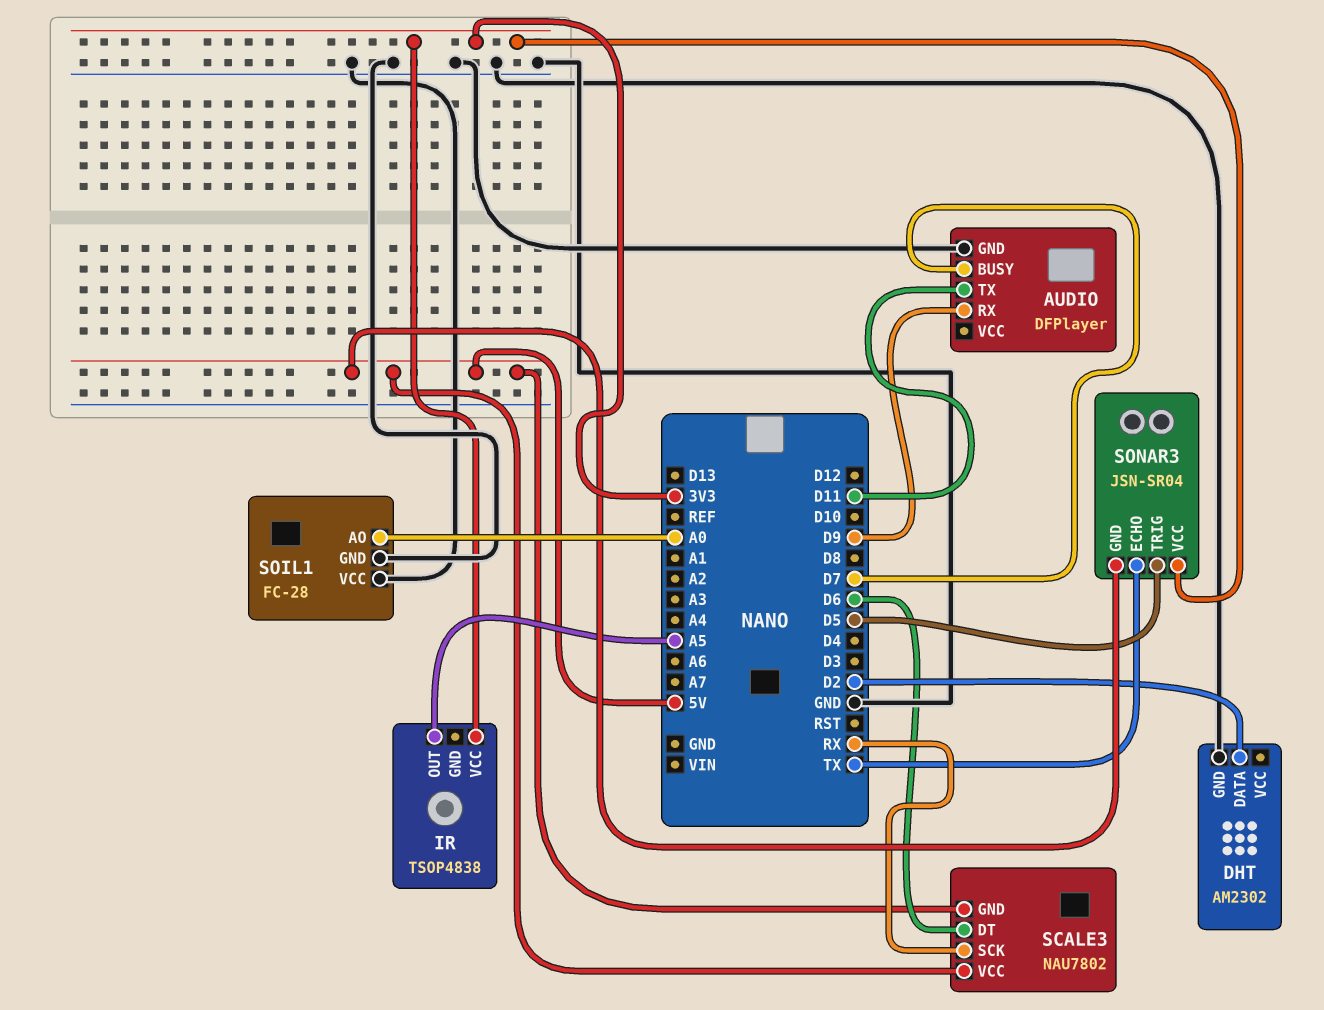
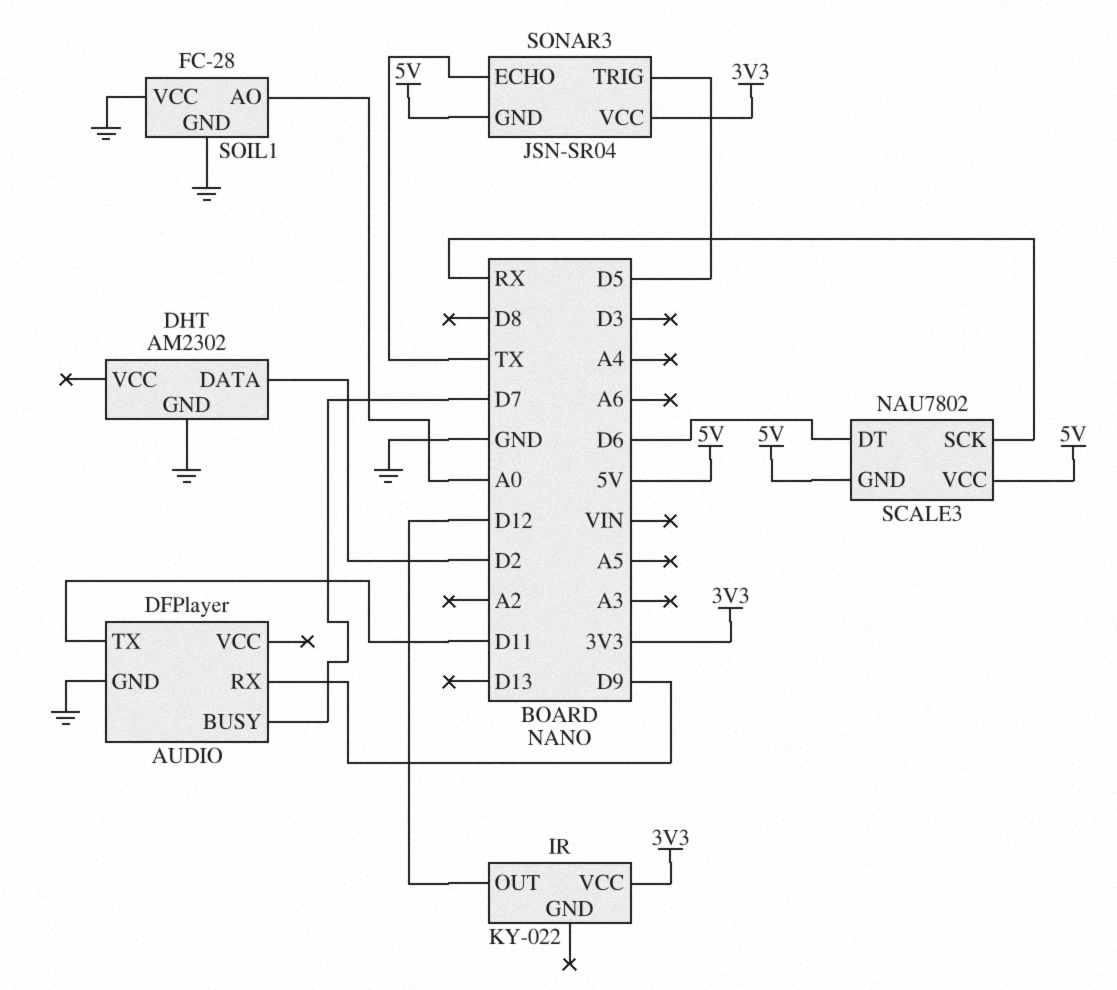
IR: TSOP4838 -> KY-022
IR pin OUT: A5 -> D12

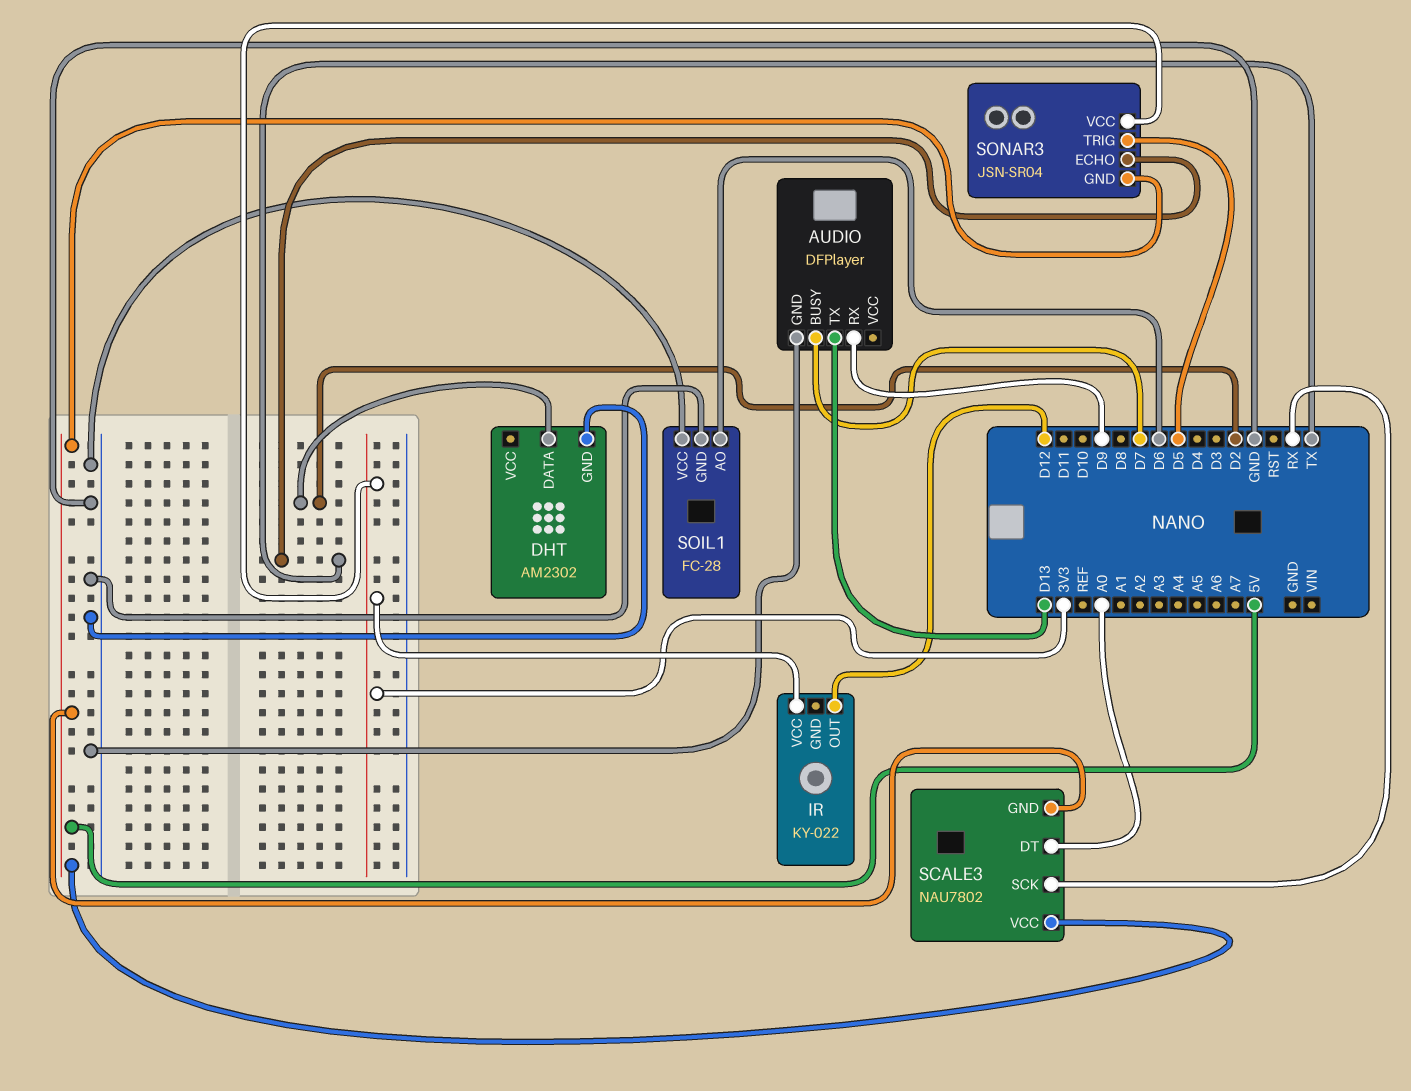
AUDIO pin TX: D11 -> D13
SCALE3 pin DT: D6 -> A0
SOIL1 pin AO: A0 -> D6

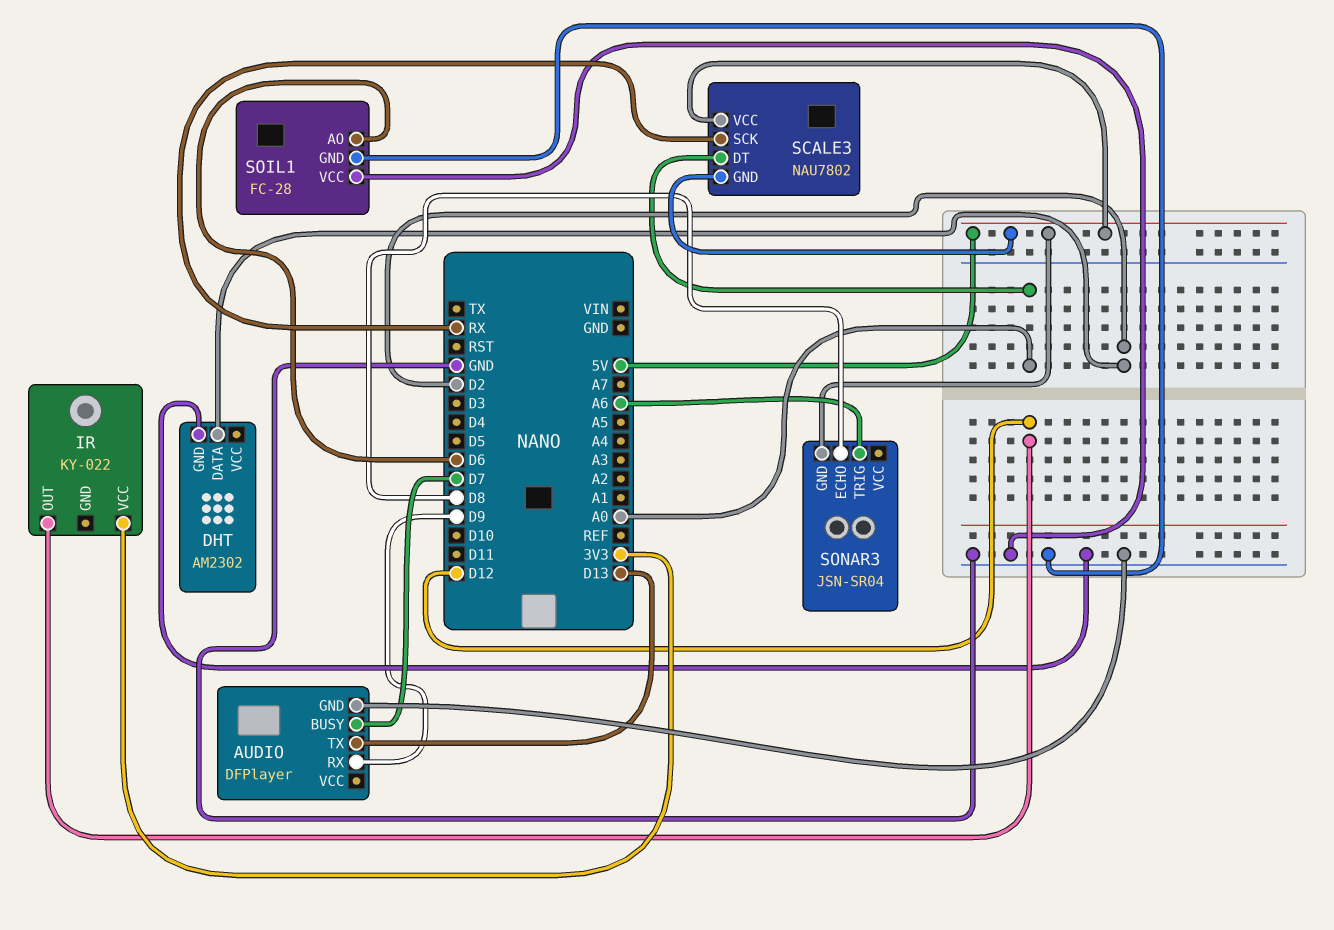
SONAR3 pin ECHO: TX -> D8
SONAR3 pin TRIG: D5 -> A6
SONAR3 pin VCC: 3V3 -> none

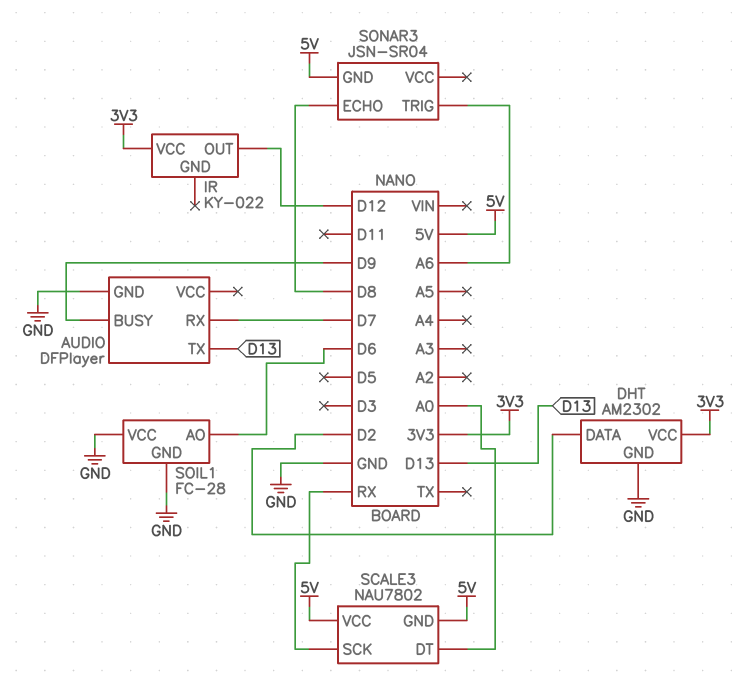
AUDIO pin BUSY: D7 -> D9
AUDIO pin RX: D9 -> D7
DHT pin VCC: none -> 3V3

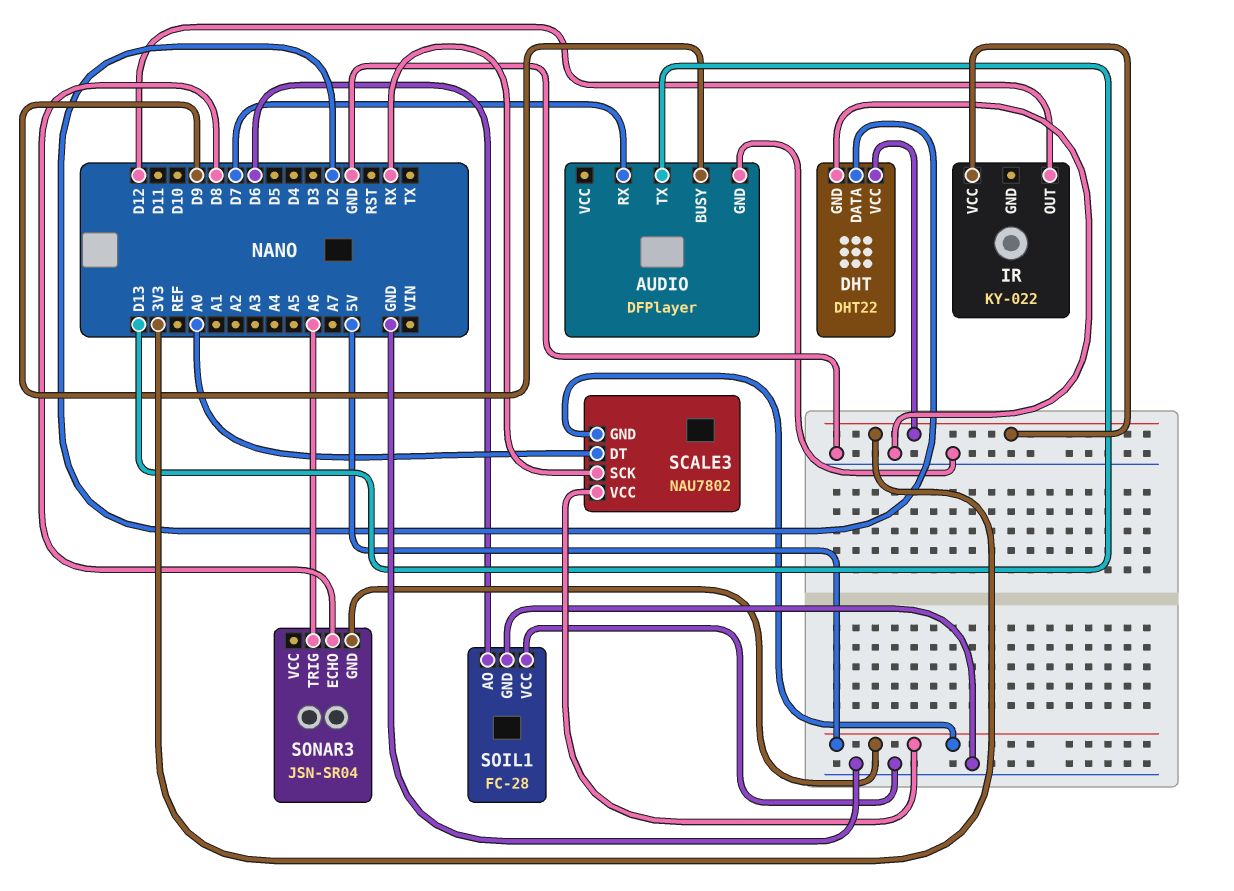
DHT: AM2302 -> DHT22

